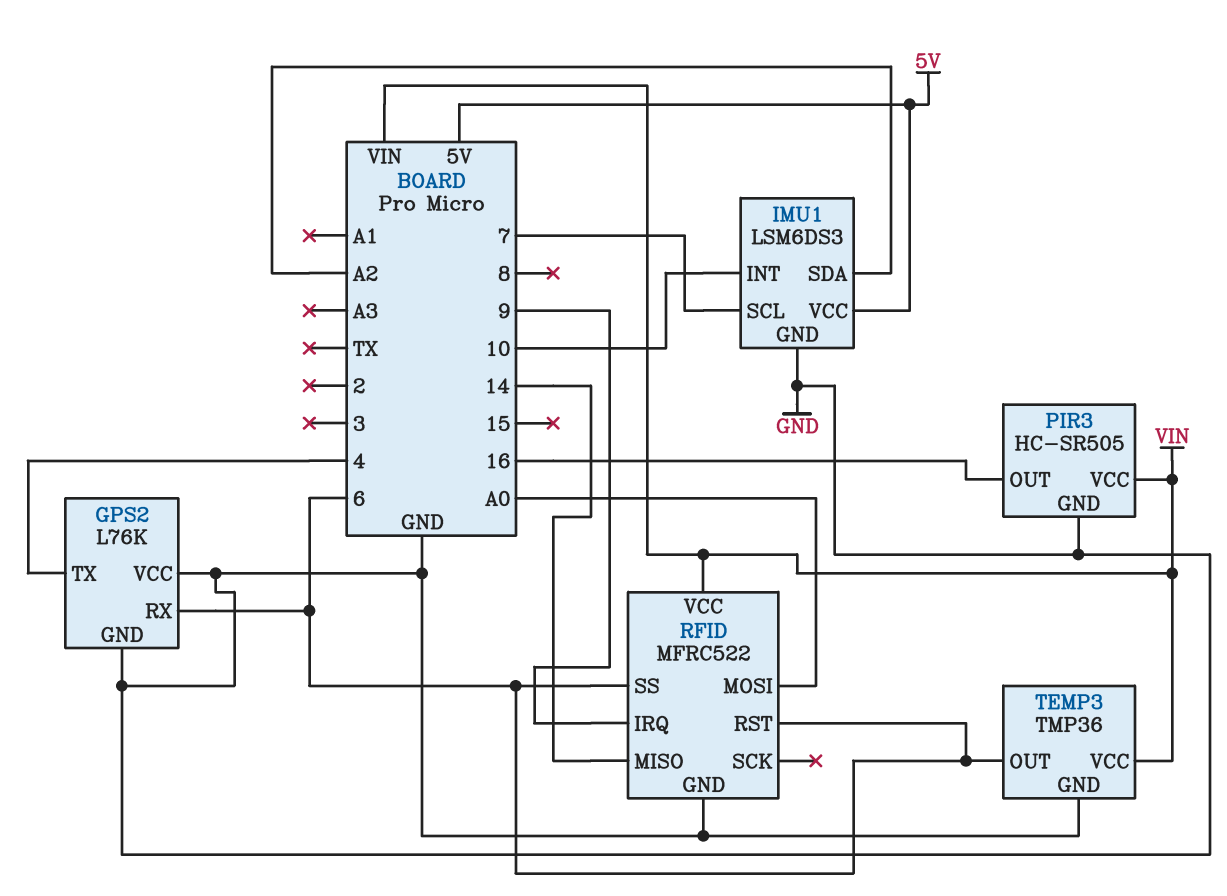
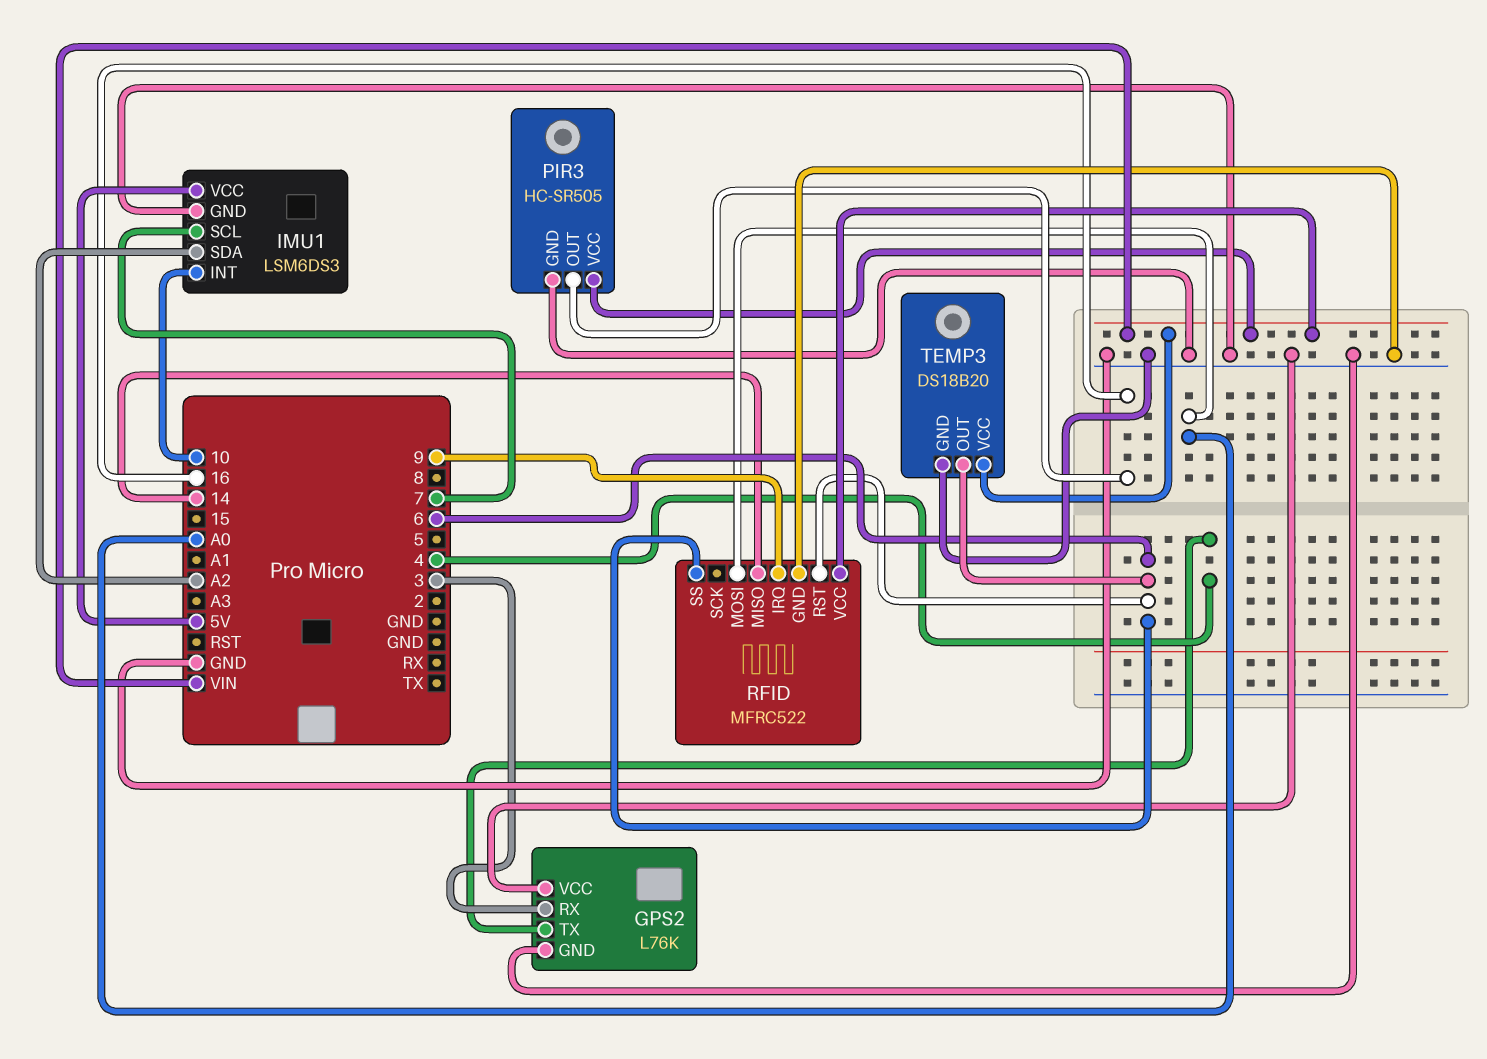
GPS2 pin RX: 6 -> 3
TEMP3: TMP36 -> DS18B20

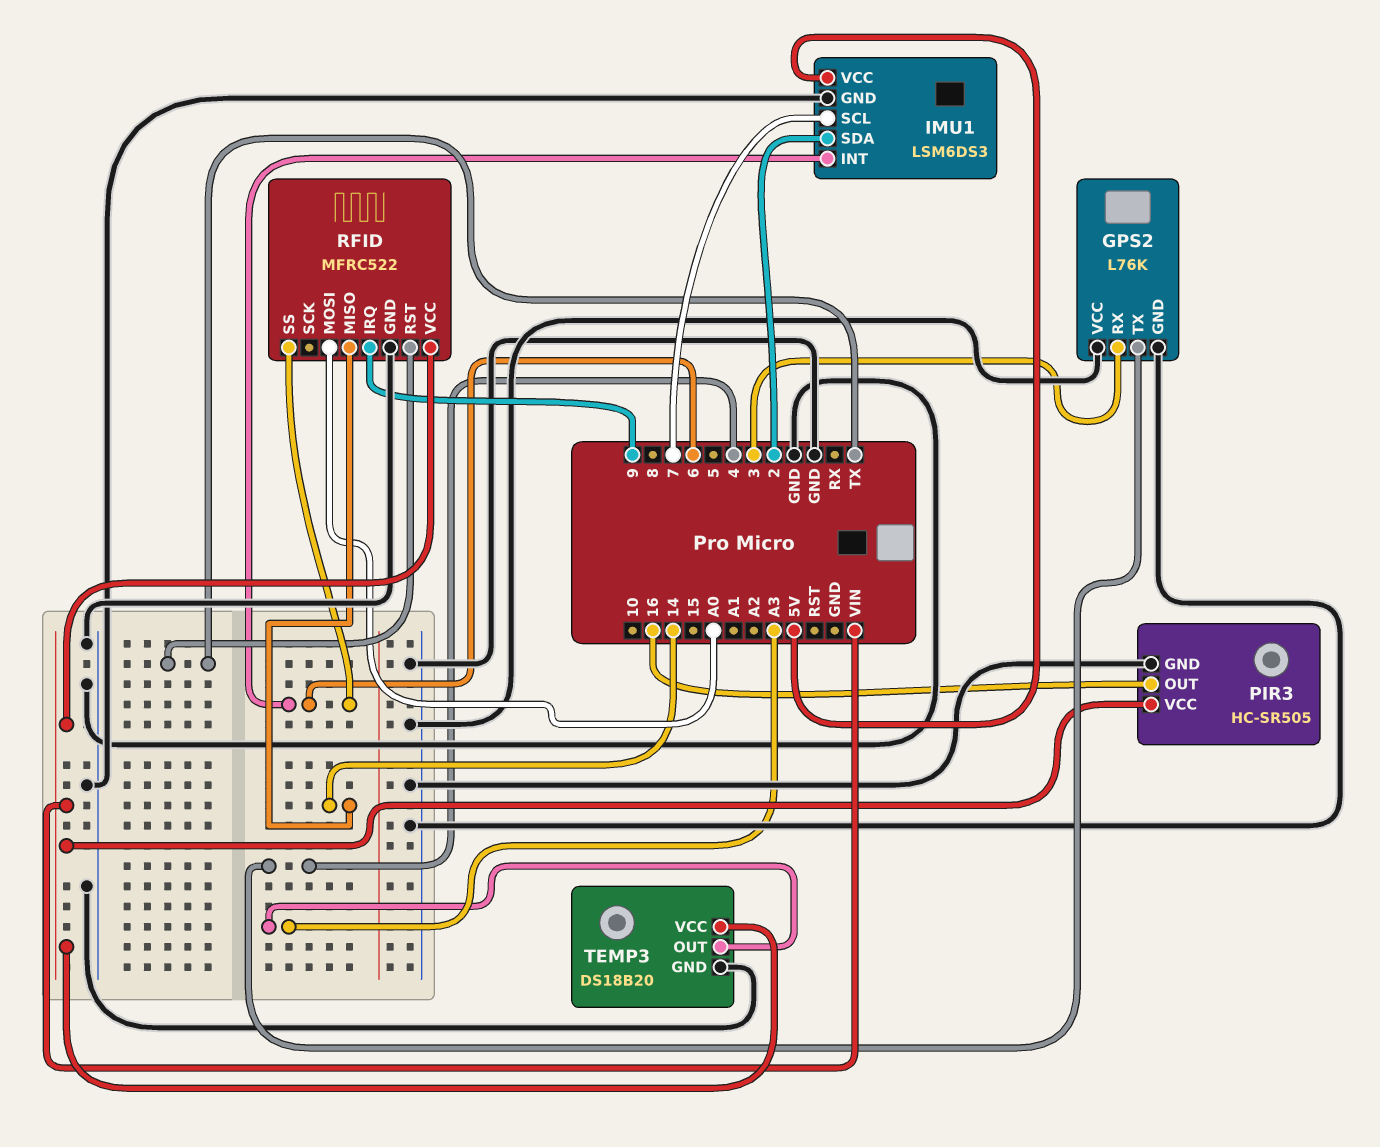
IMU1 pin INT: 10 -> 6
IMU1 pin SDA: A2 -> 2
RFID pin RST: 6 -> TX
TEMP3 pin OUT: 6 -> A3

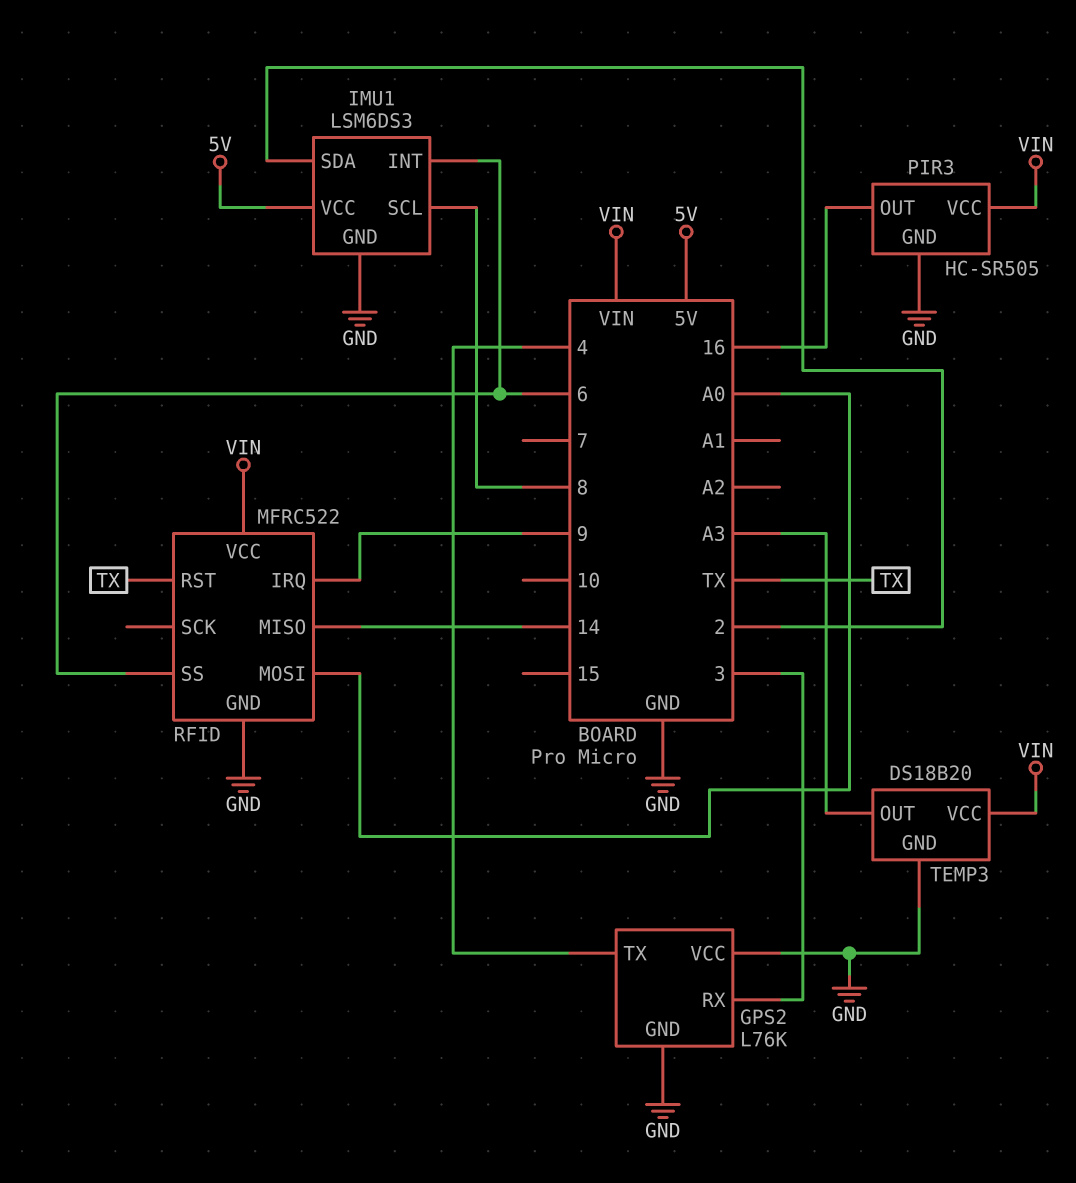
IMU1 pin SCL: 7 -> 8

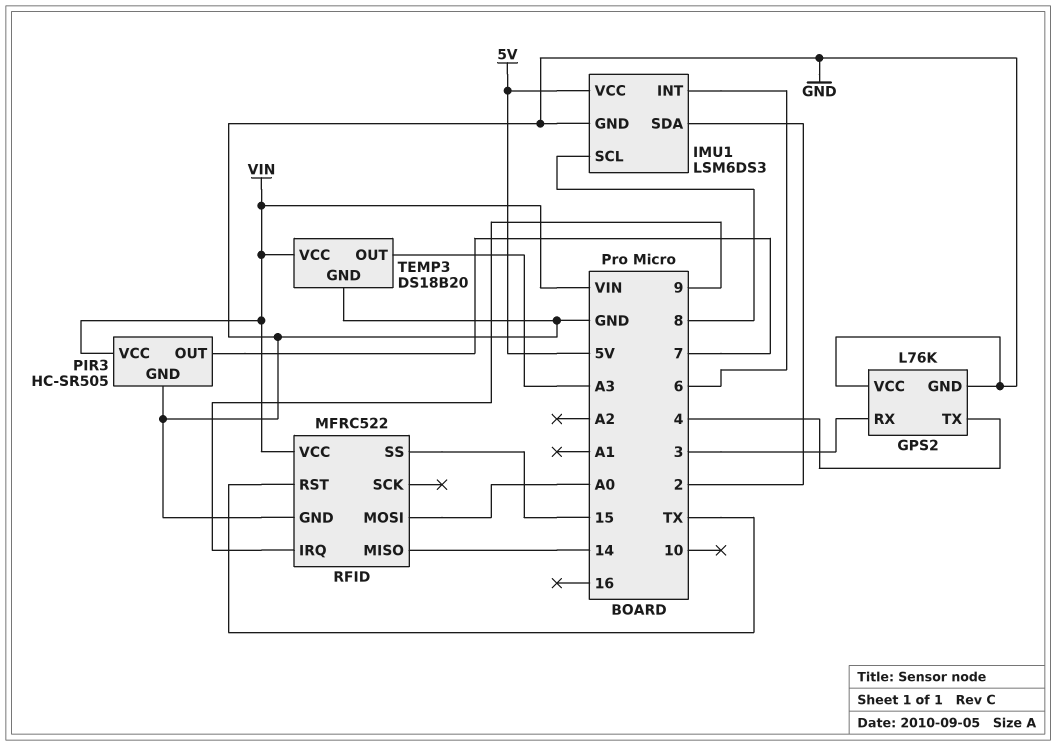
PIR3 pin OUT: 16 -> 7
RFID pin SS: 6 -> 15

